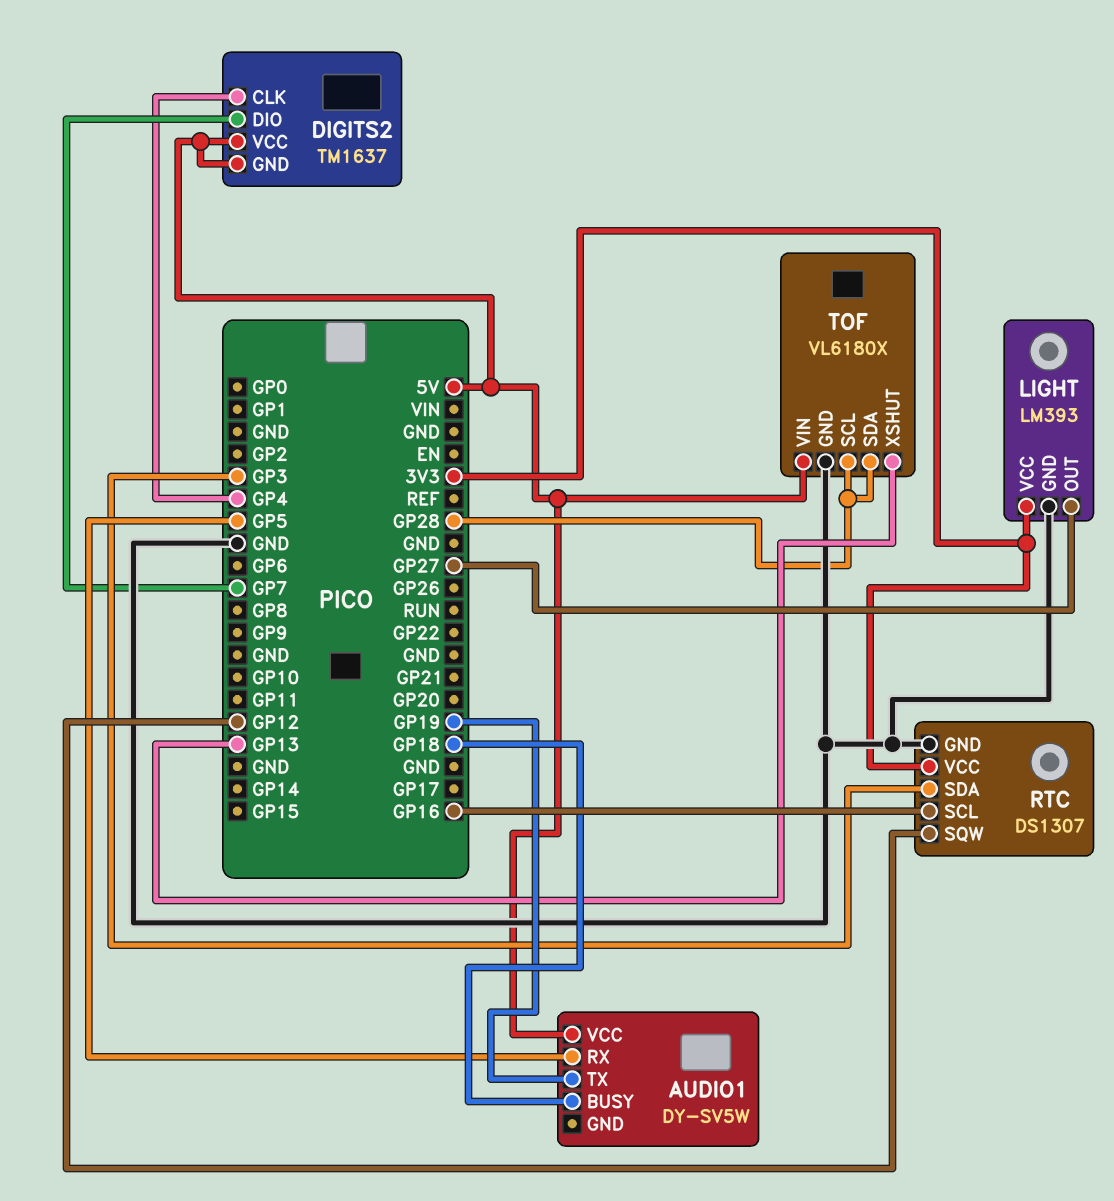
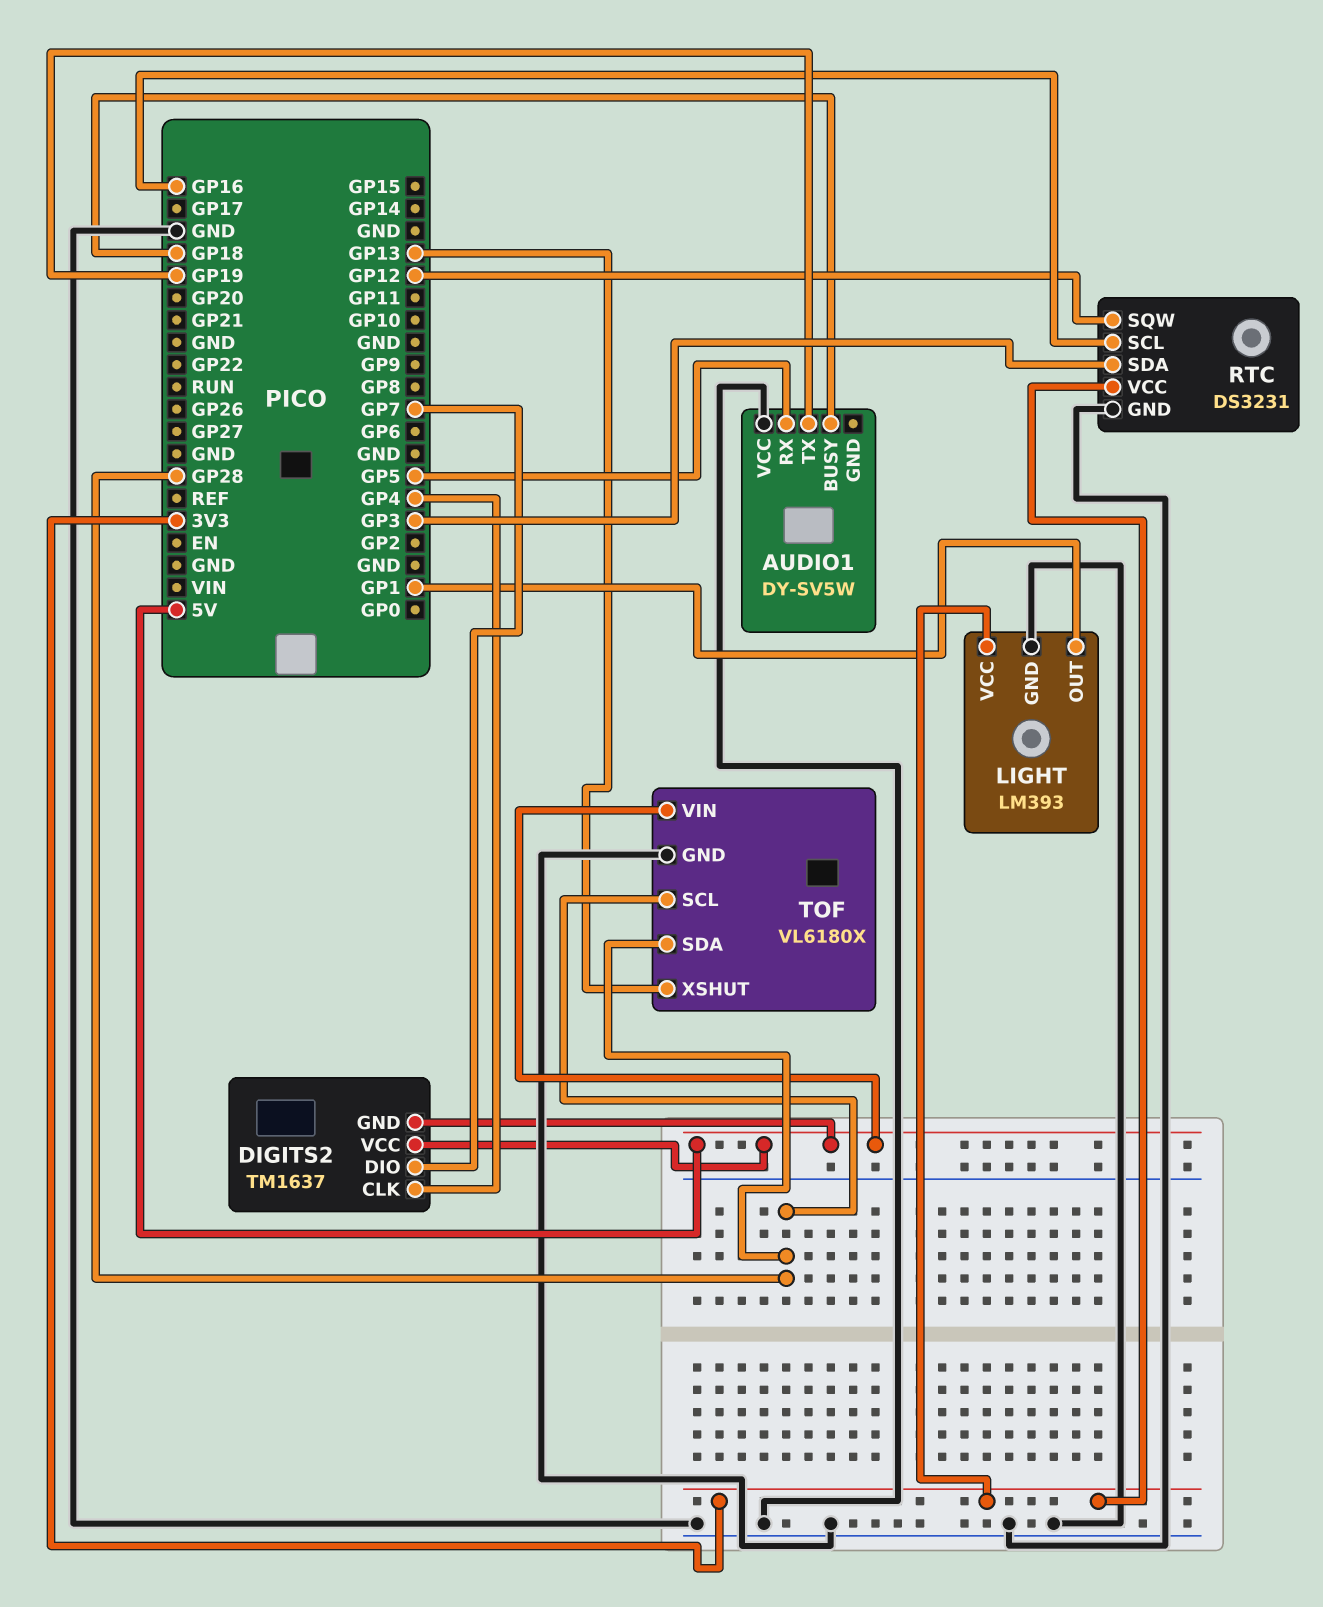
AUDIO1 pin VCC: 5V -> GND
LIGHT pin OUT: GP27 -> GP1
RTC: DS1307 -> DS3231

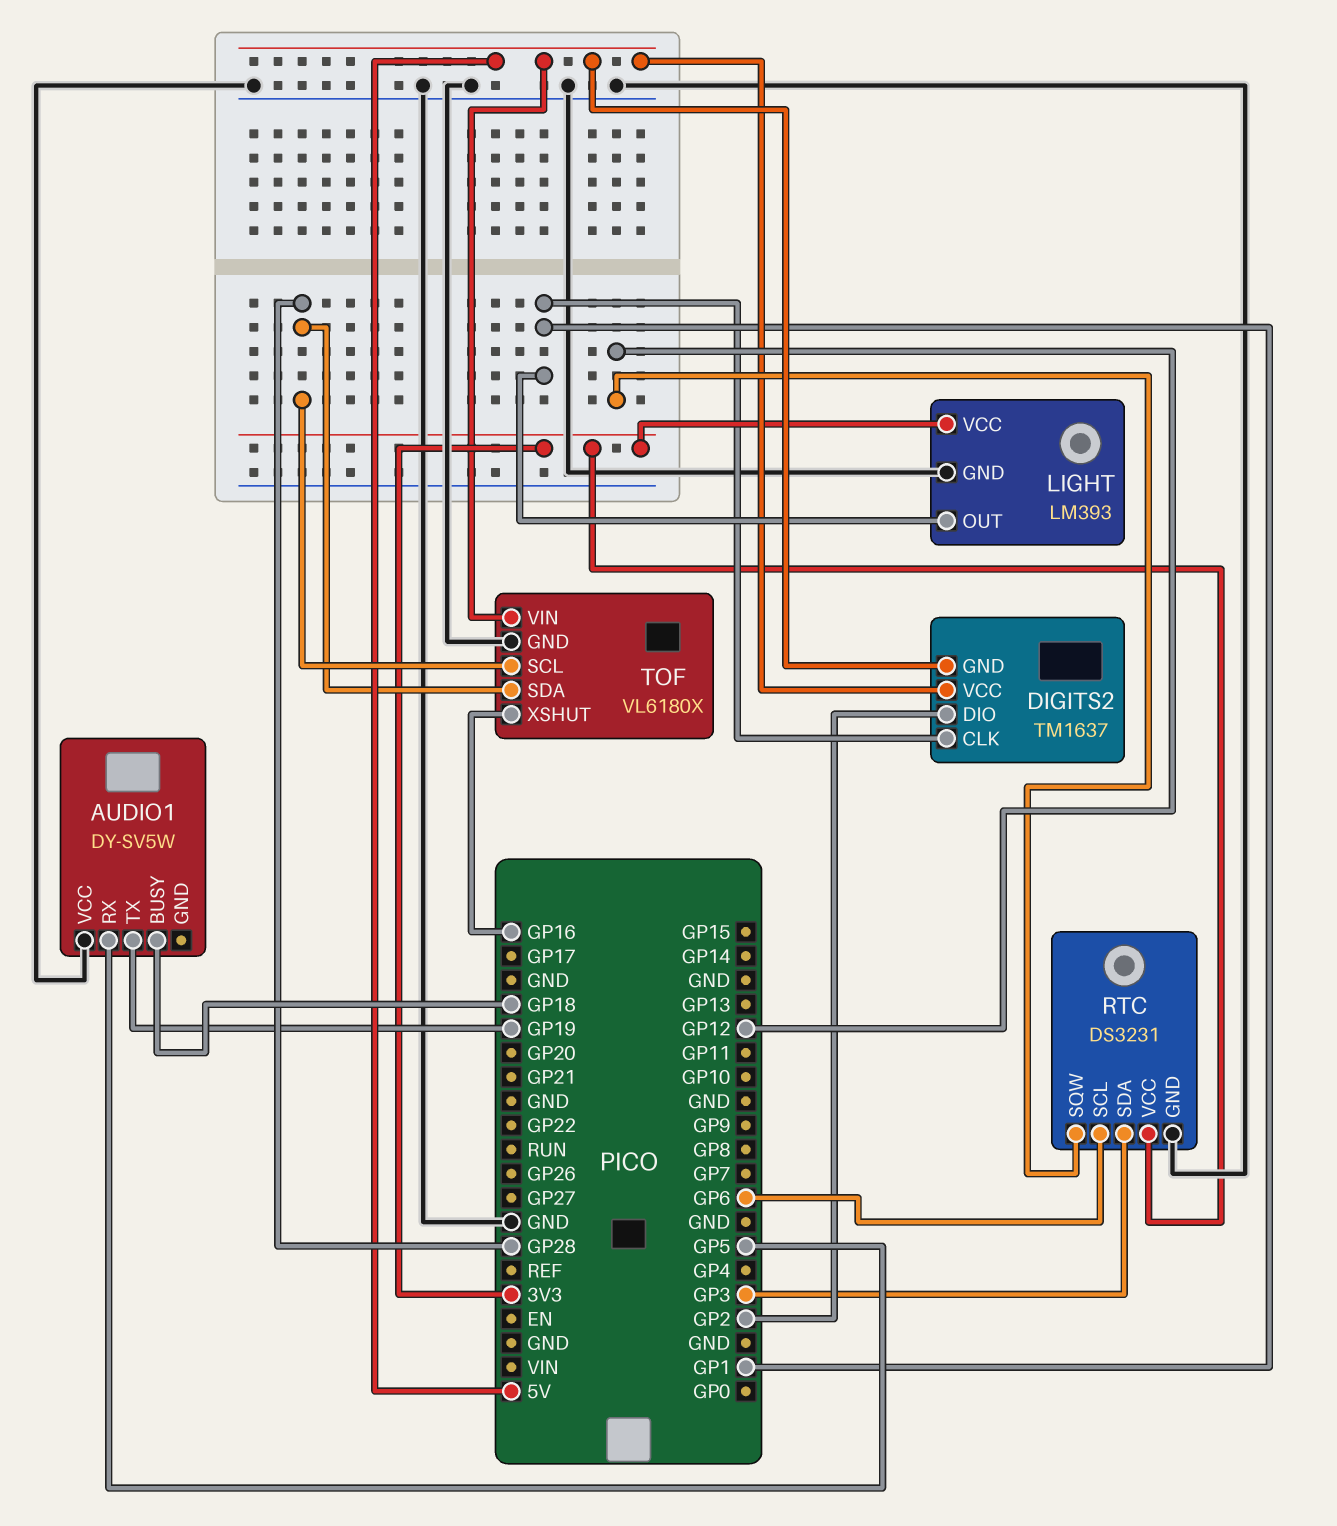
DIGITS2 pin CLK: GP4 -> GP1
DIGITS2 pin DIO: GP7 -> GP2
RTC pin SCL: GP16 -> GP6
TOF pin XSHUT: GP13 -> GP16

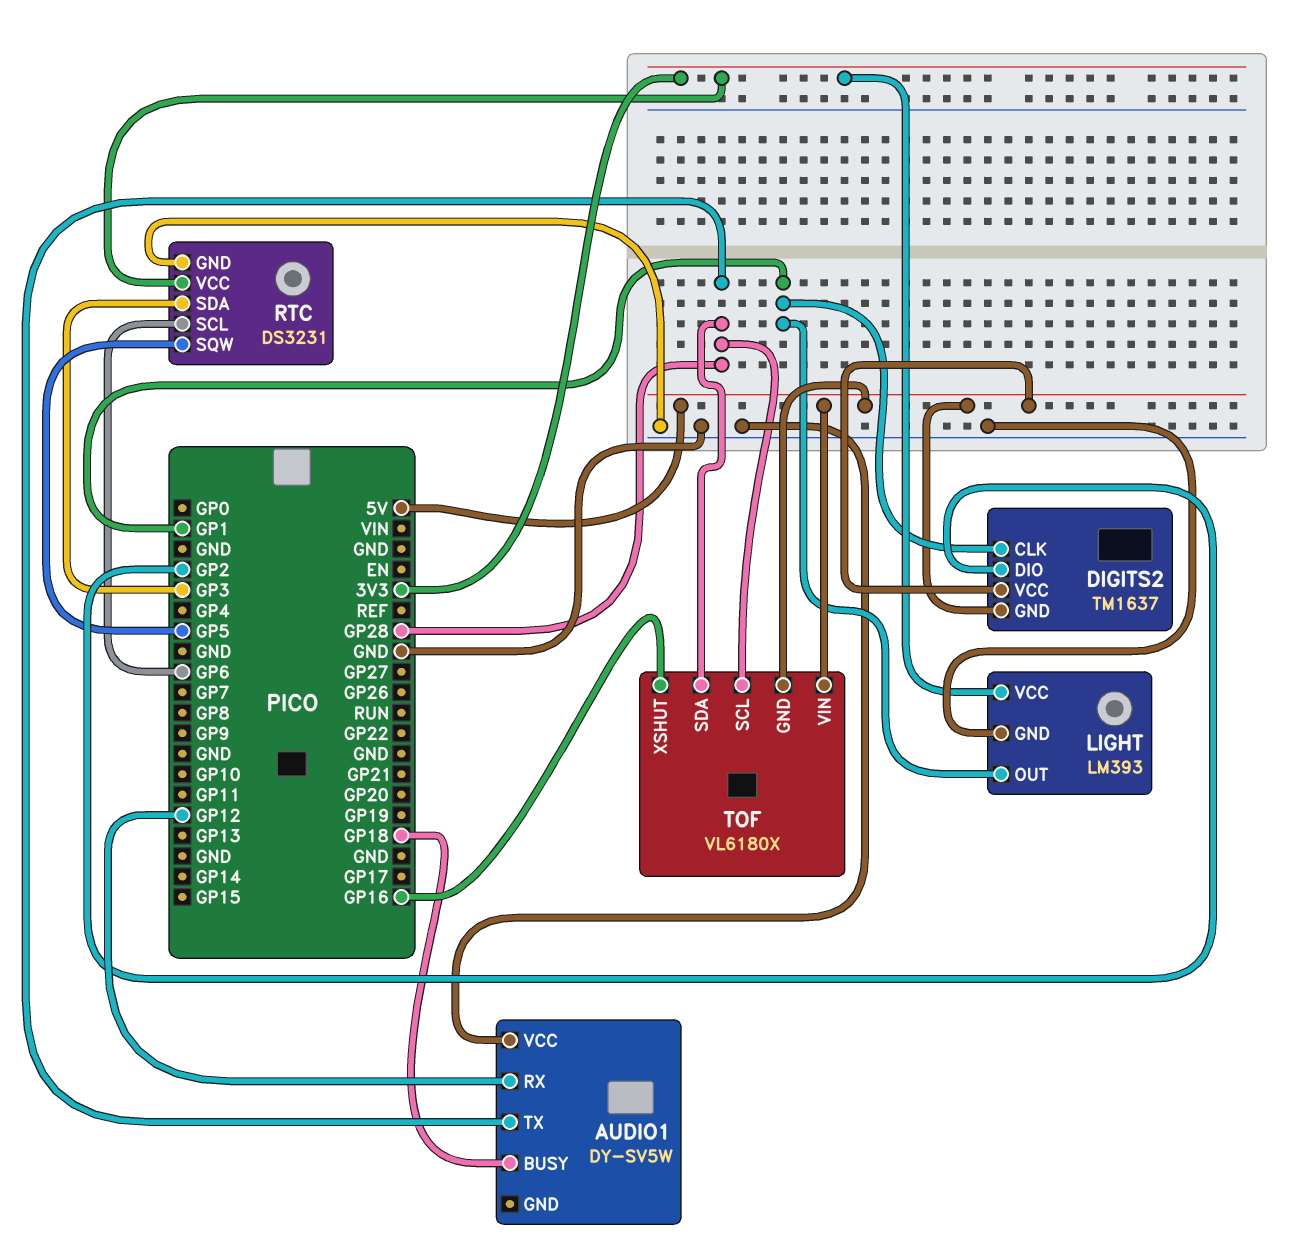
AUDIO1 pin RX: GP5 -> GP12
AUDIO1 pin TX: GP19 -> GP28
RTC pin SQW: GP12 -> GP5
TOF pin GND: GND -> 5V

